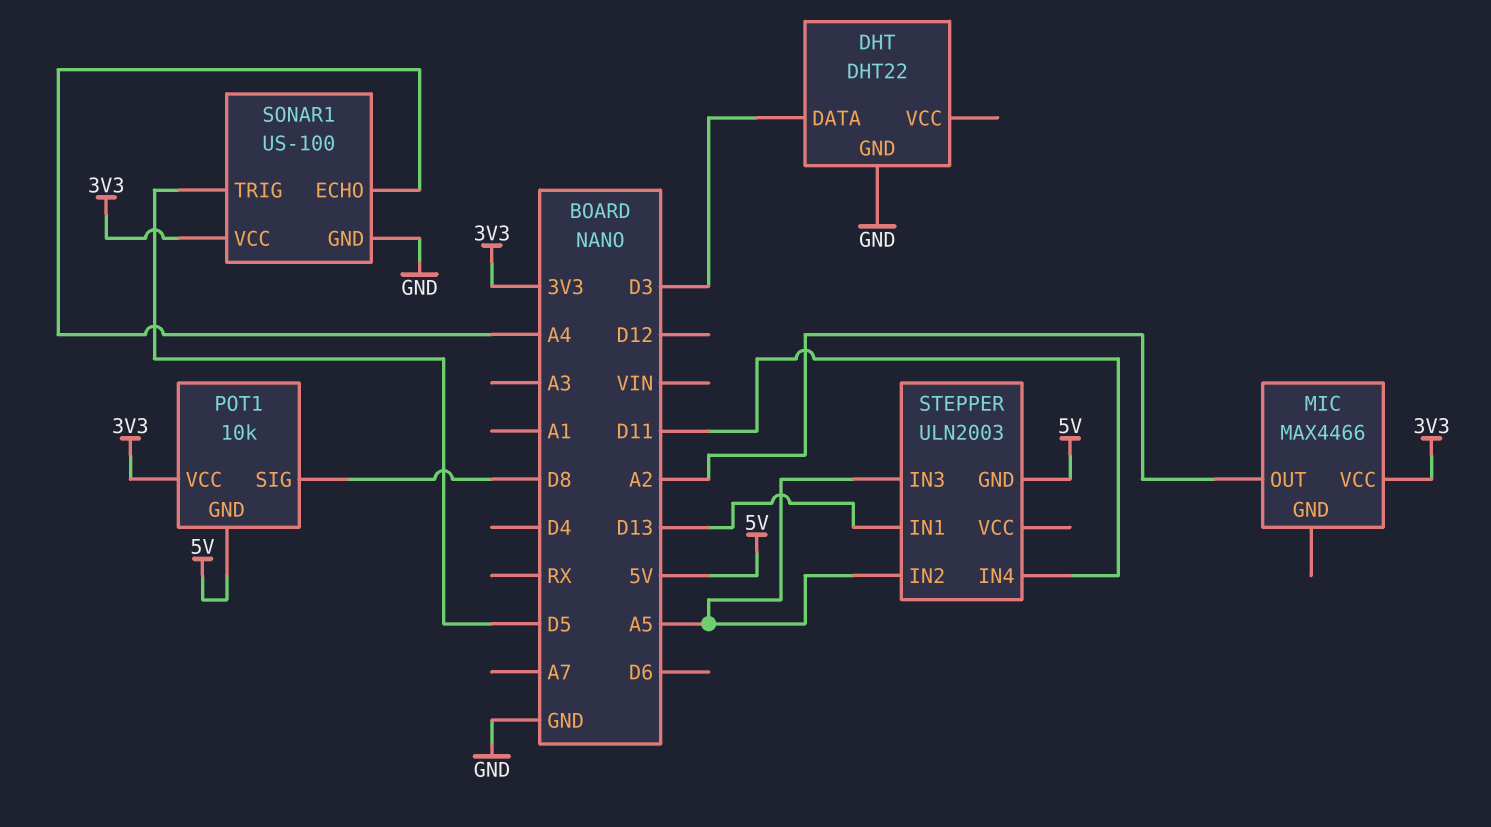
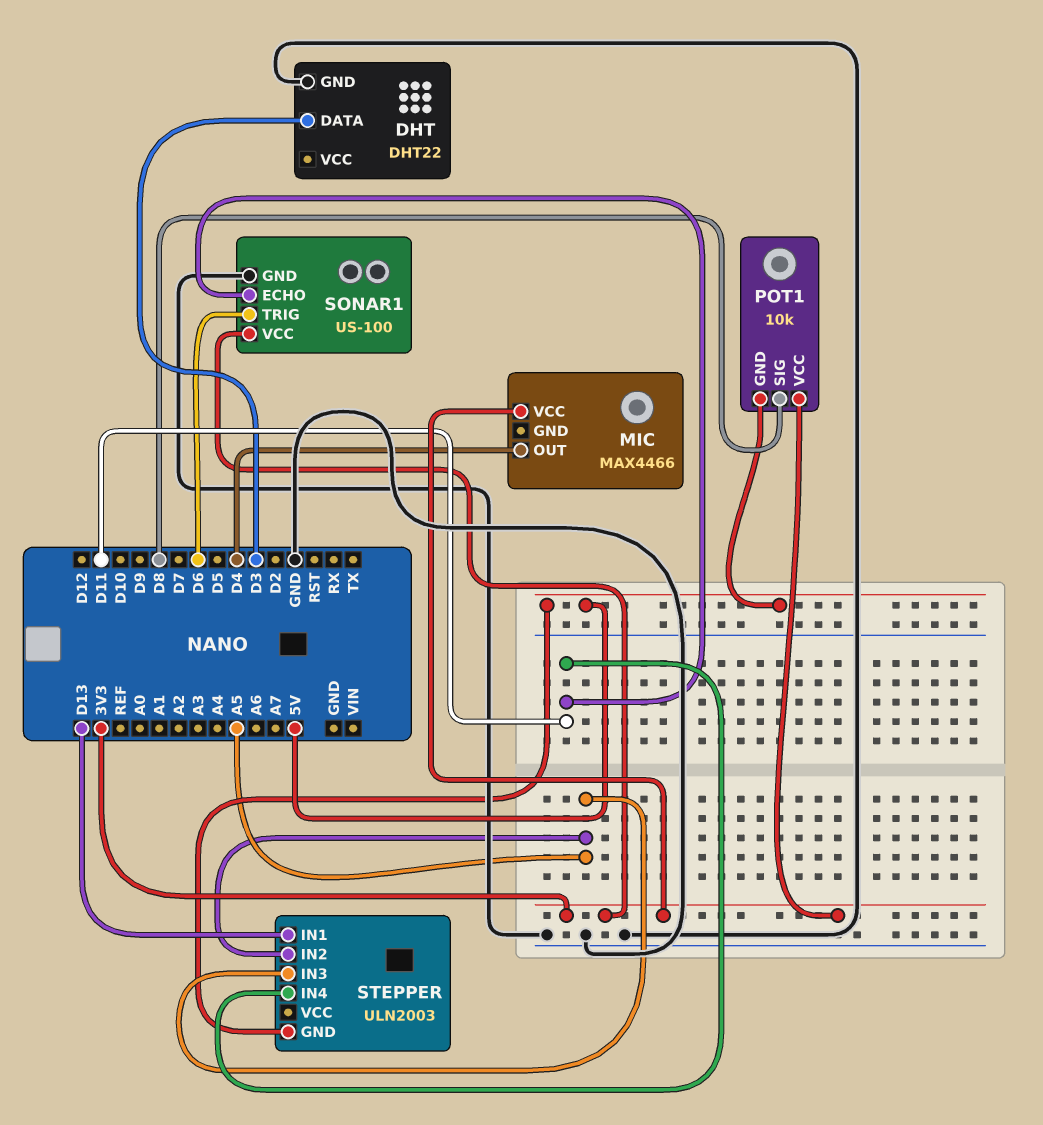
MIC pin OUT: A2 -> D4
SONAR1 pin ECHO: A4 -> D11
SONAR1 pin TRIG: D5 -> D6

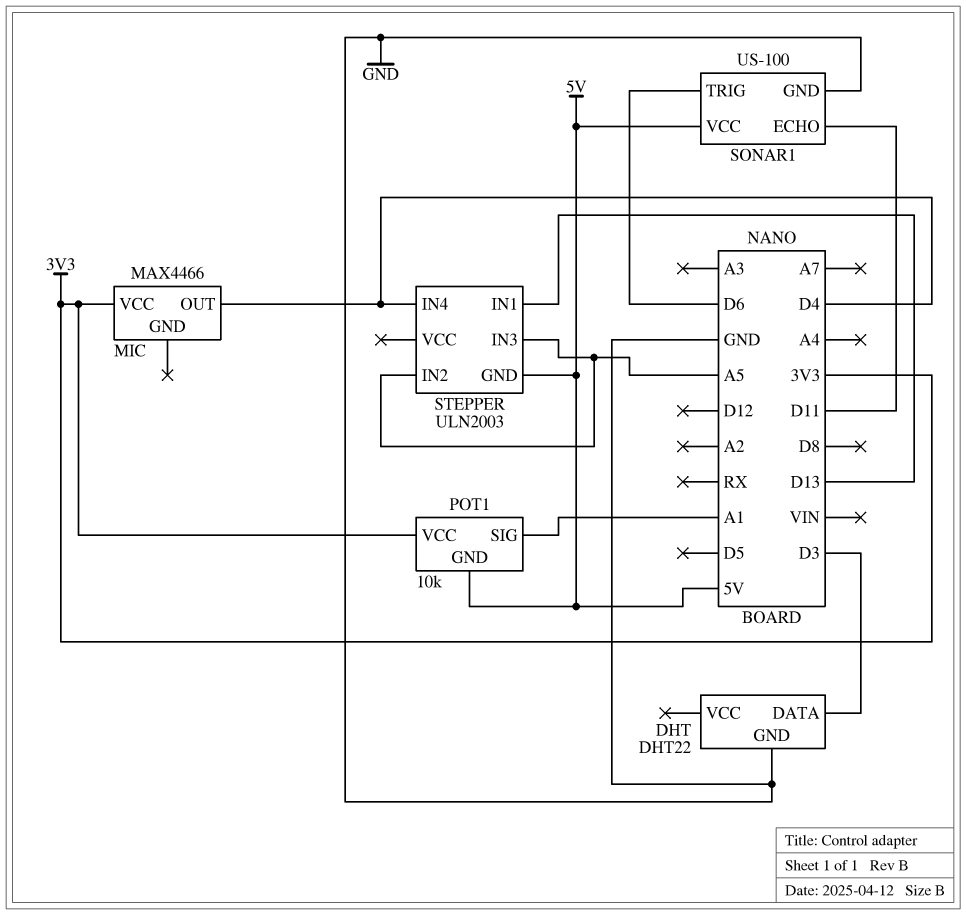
POT1 pin SIG: D8 -> A1
SONAR1 pin VCC: 3V3 -> 5V
STEPPER pin IN4: D11 -> D4

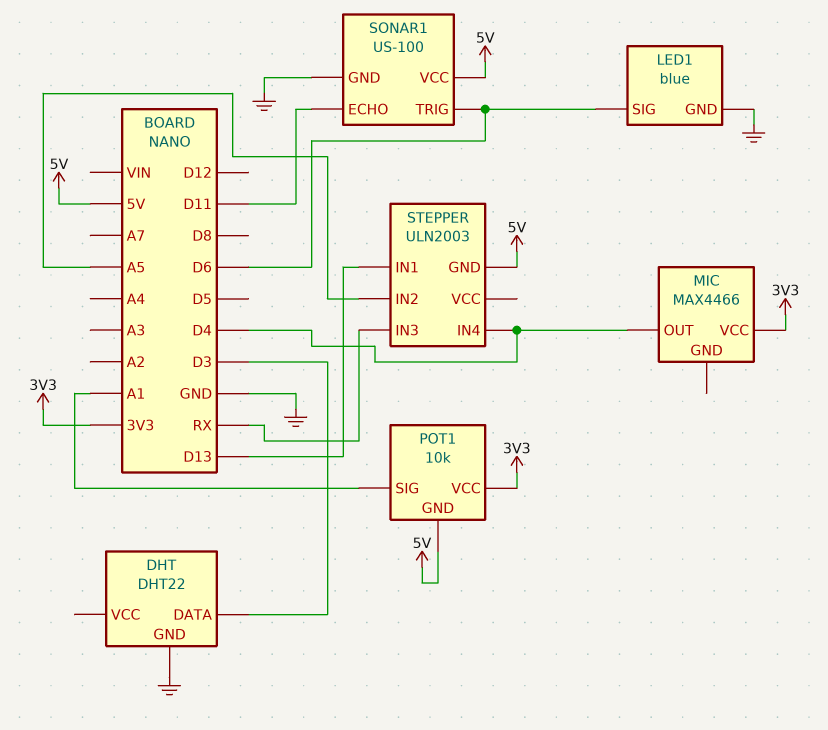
LED1: none -> blue
LED1 pin GND: none -> GND
LED1 pin SIG: none -> D6
STEPPER pin IN3: A5 -> RX

